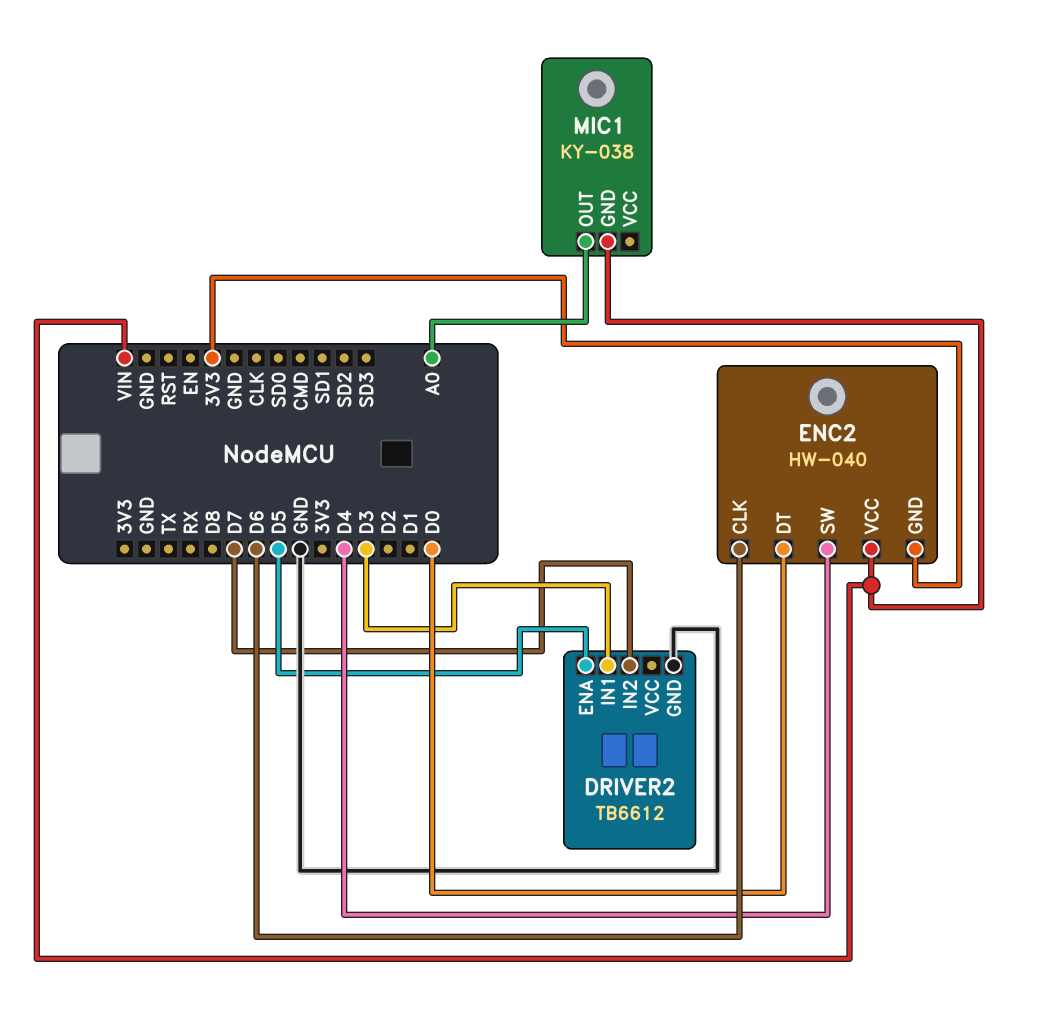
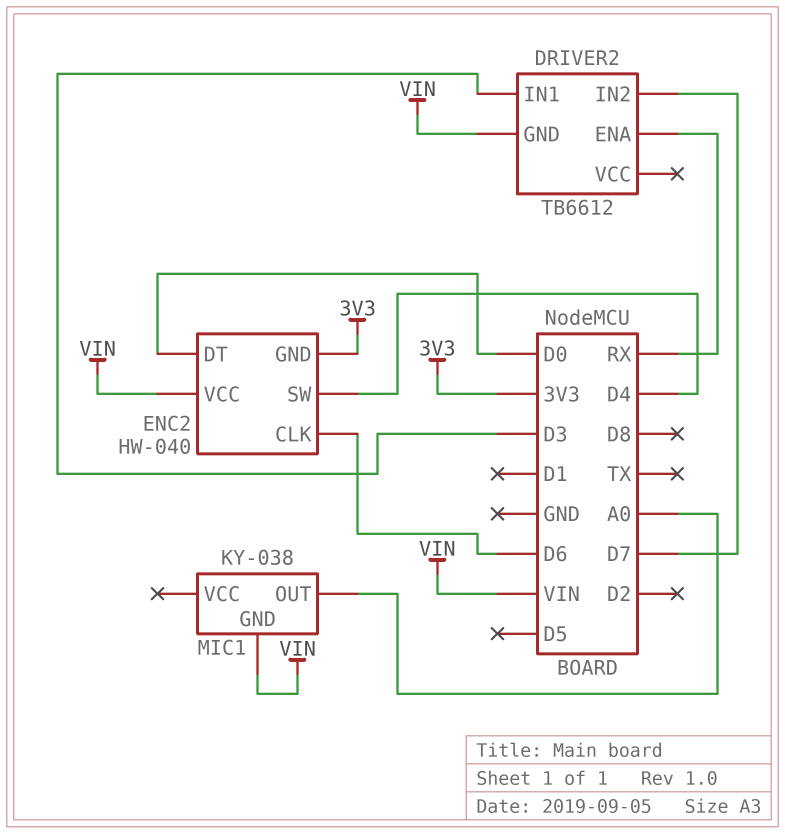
DRIVER2 pin ENA: D5 -> RX
DRIVER2 pin GND: GND -> VIN

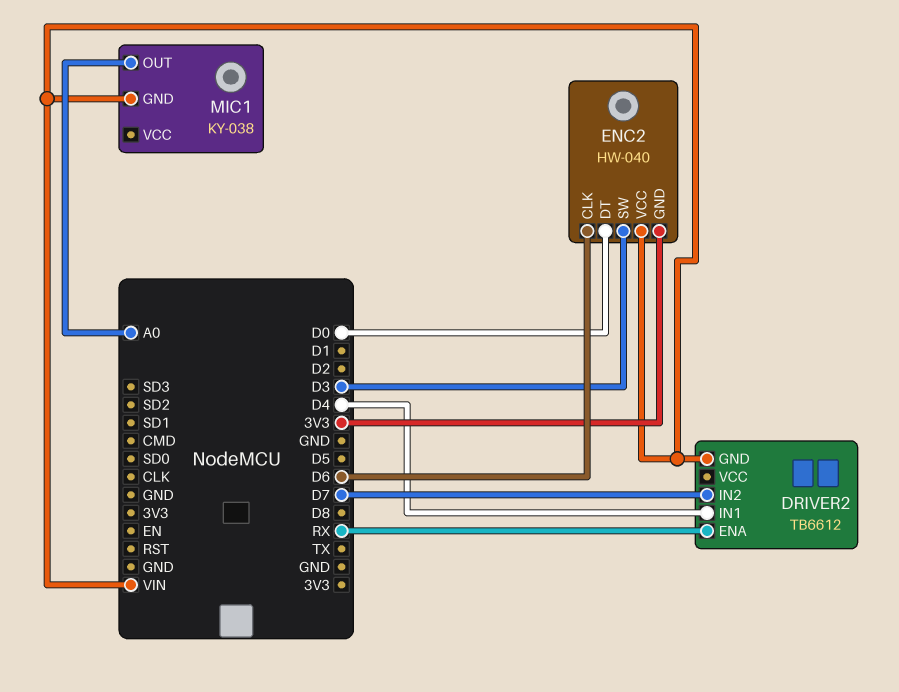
DRIVER2 pin IN1: D3 -> D4
ENC2 pin SW: D4 -> D3

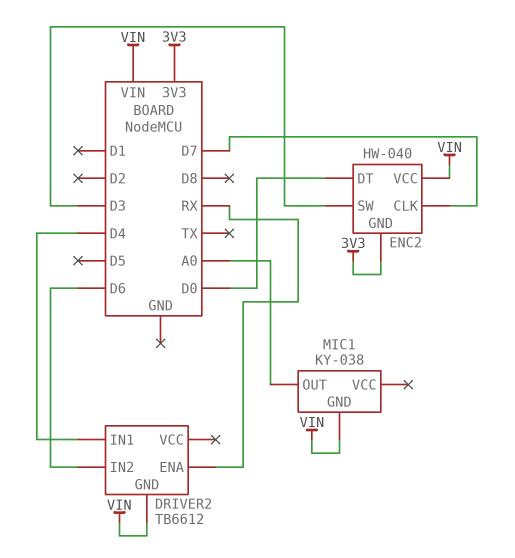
DRIVER2 pin IN2: D7 -> D6
ENC2 pin CLK: D6 -> D7

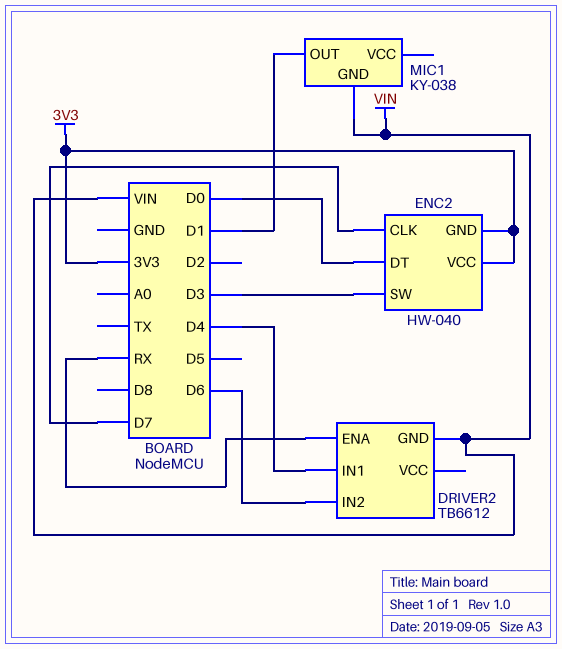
ENC2 pin VCC: VIN -> 3V3
MIC1 pin OUT: A0 -> D1

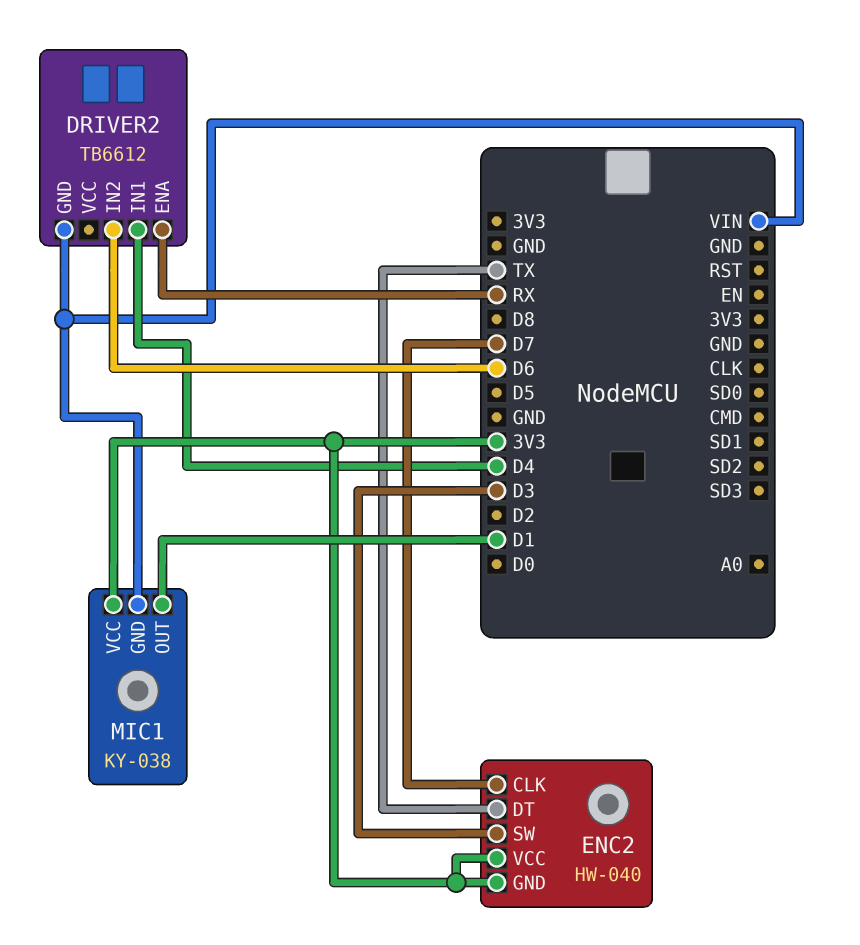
ENC2 pin DT: D0 -> TX
MIC1 pin VCC: none -> 3V3

